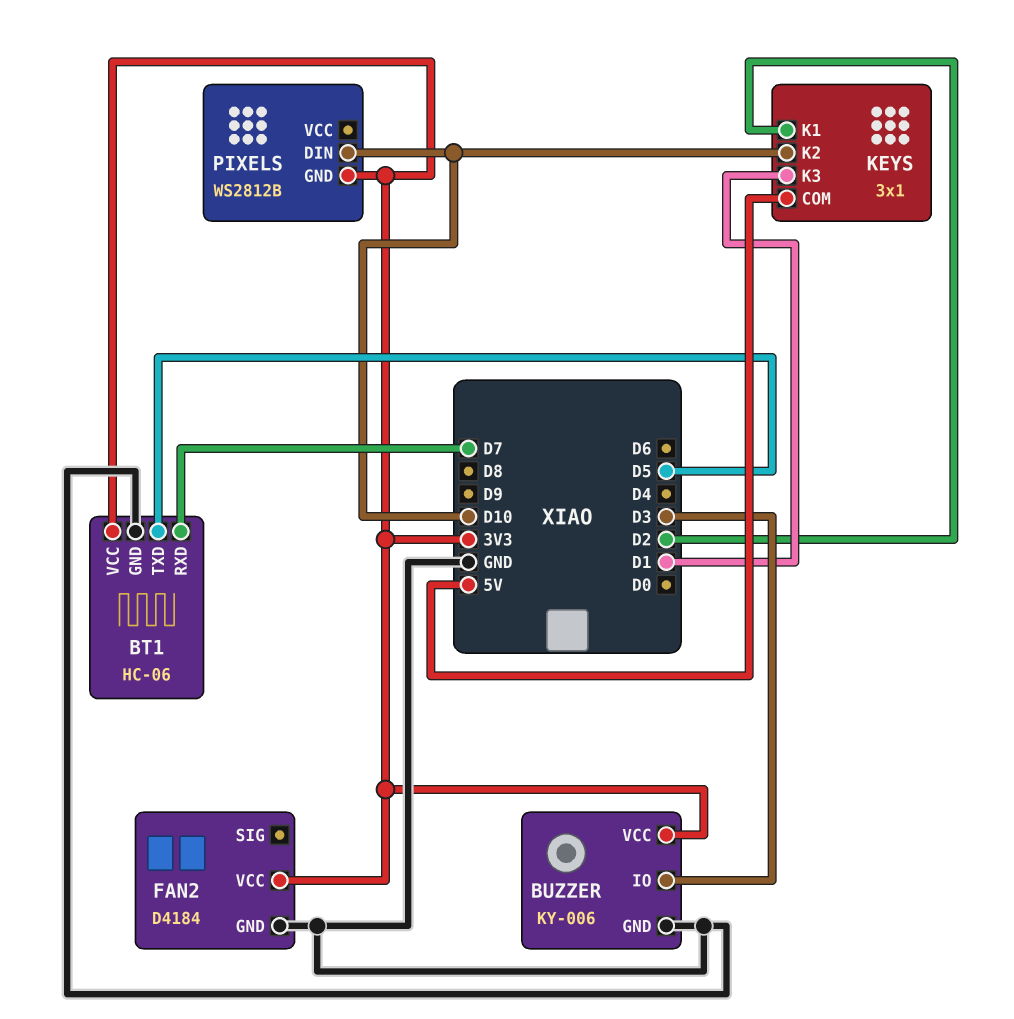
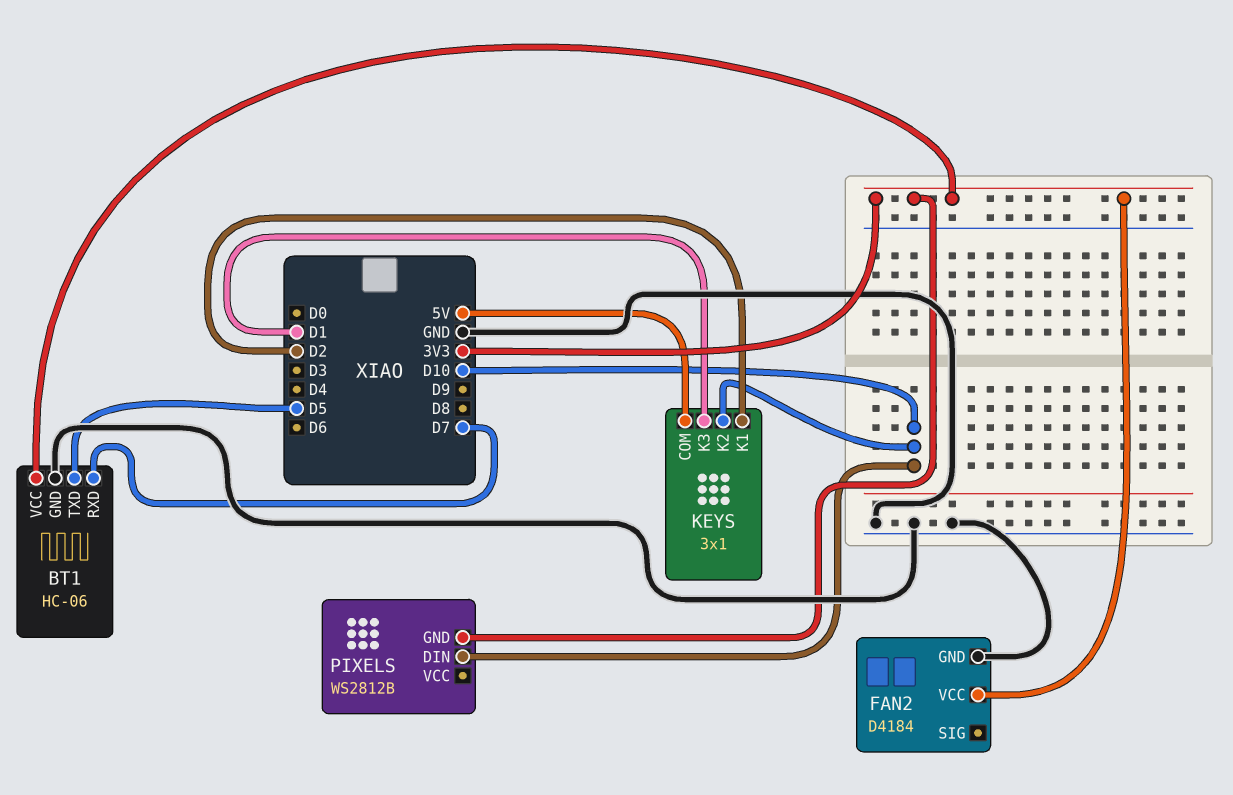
BUZZER: KY-006 -> none
BUZZER pin GND: GND -> none
BUZZER pin IO: D3 -> none
BUZZER pin VCC: 3V3 -> none

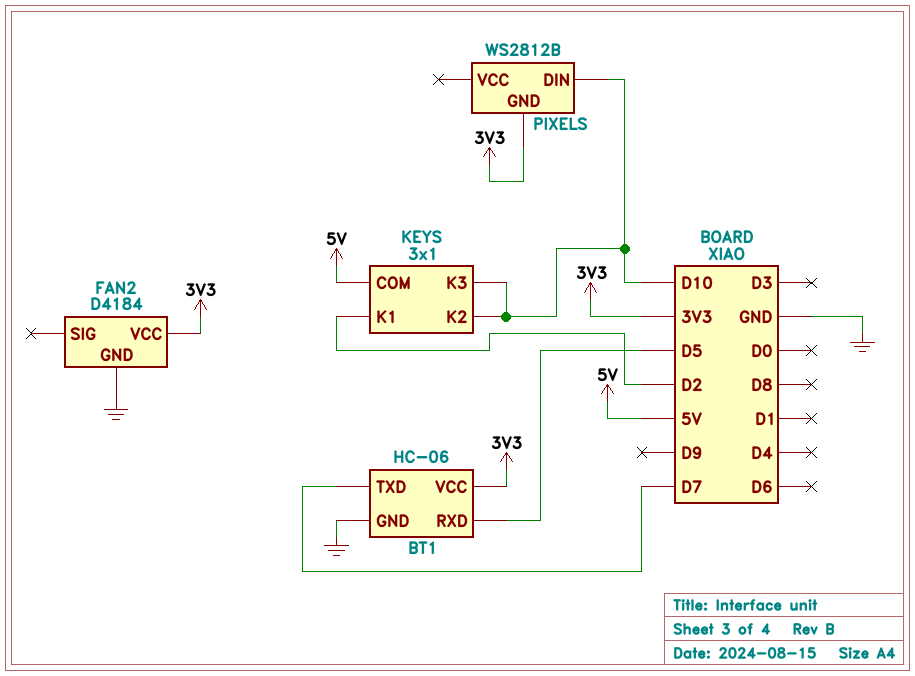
BT1 pin RXD: D7 -> D5
BT1 pin TXD: D5 -> D7
KEYS pin K3: D1 -> D10

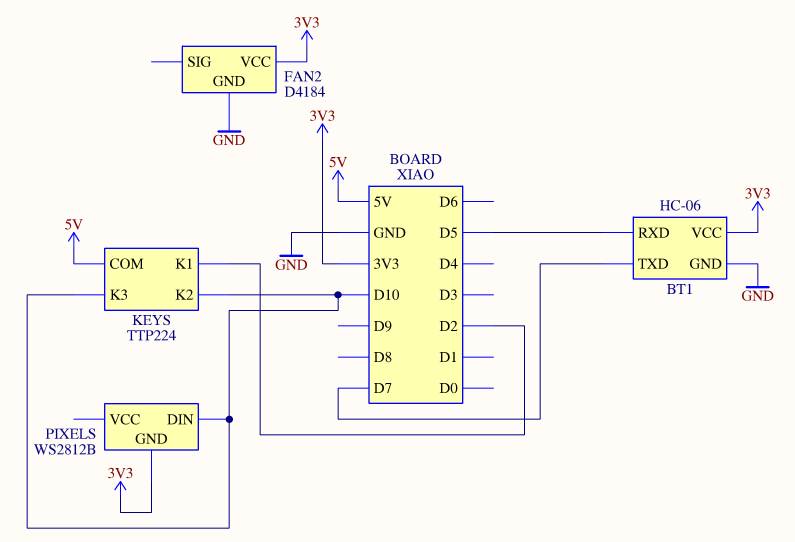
KEYS: 3x1 -> TTP224

